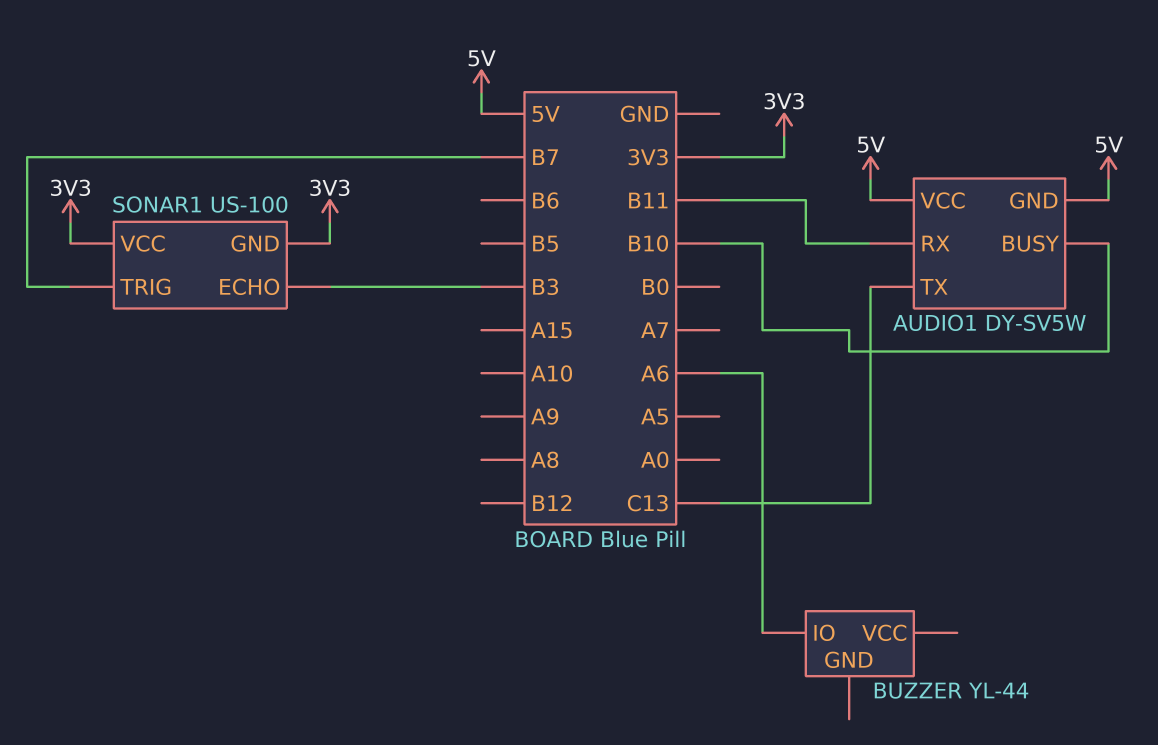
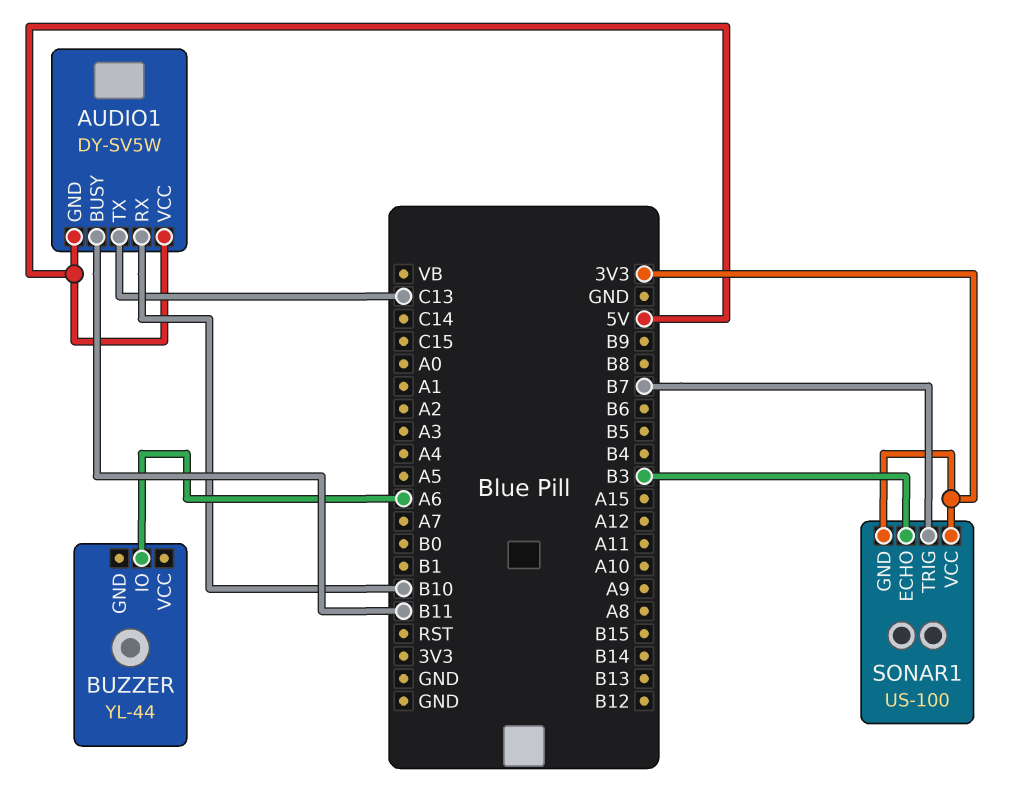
AUDIO1 pin BUSY: B10 -> B11
AUDIO1 pin RX: B11 -> B10

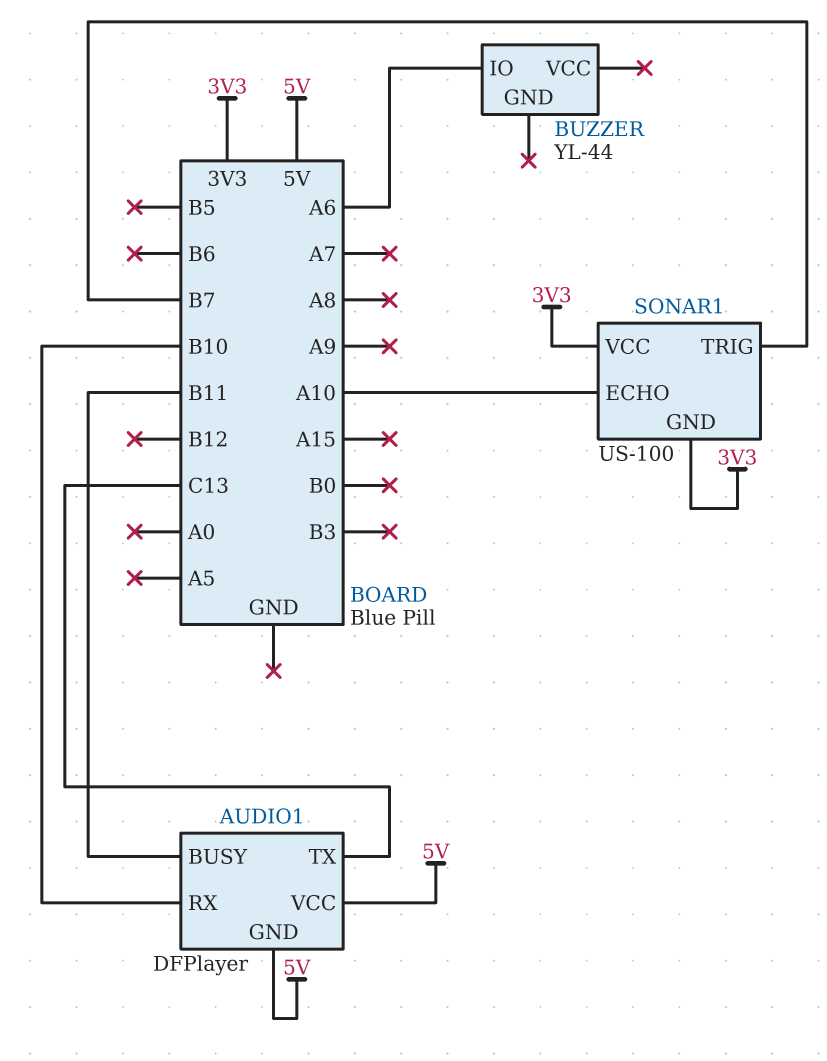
AUDIO1: DY-SV5W -> DFPlayer
SONAR1 pin ECHO: B3 -> A10

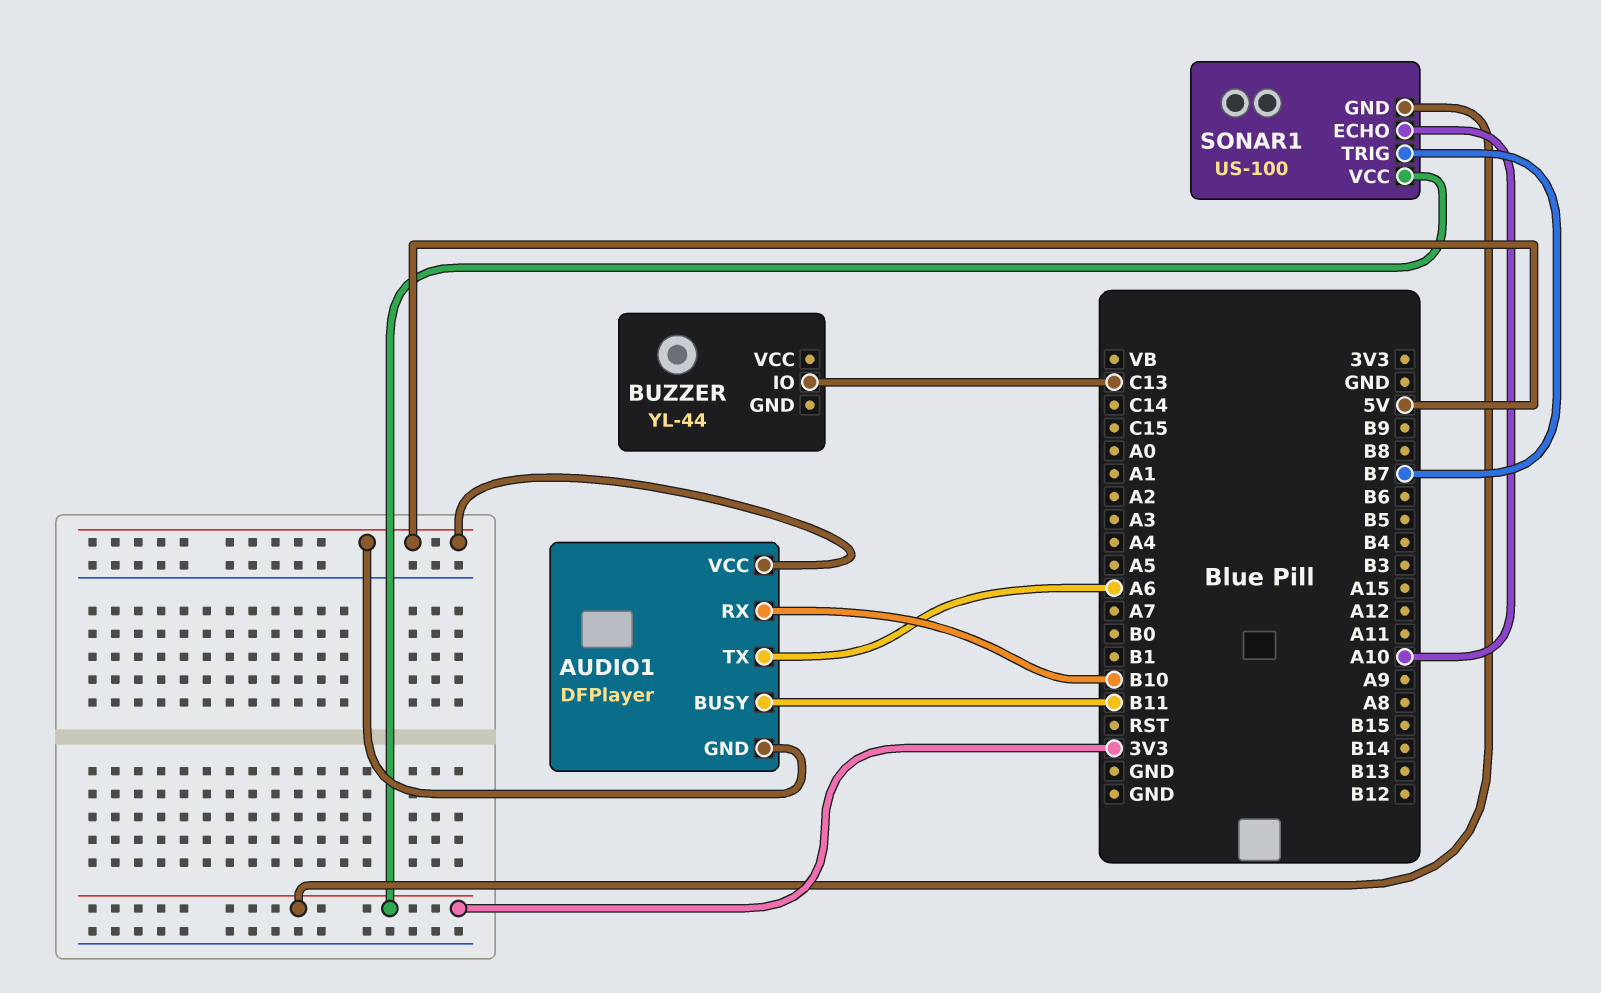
AUDIO1 pin TX: C13 -> A6
BUZZER pin IO: A6 -> C13

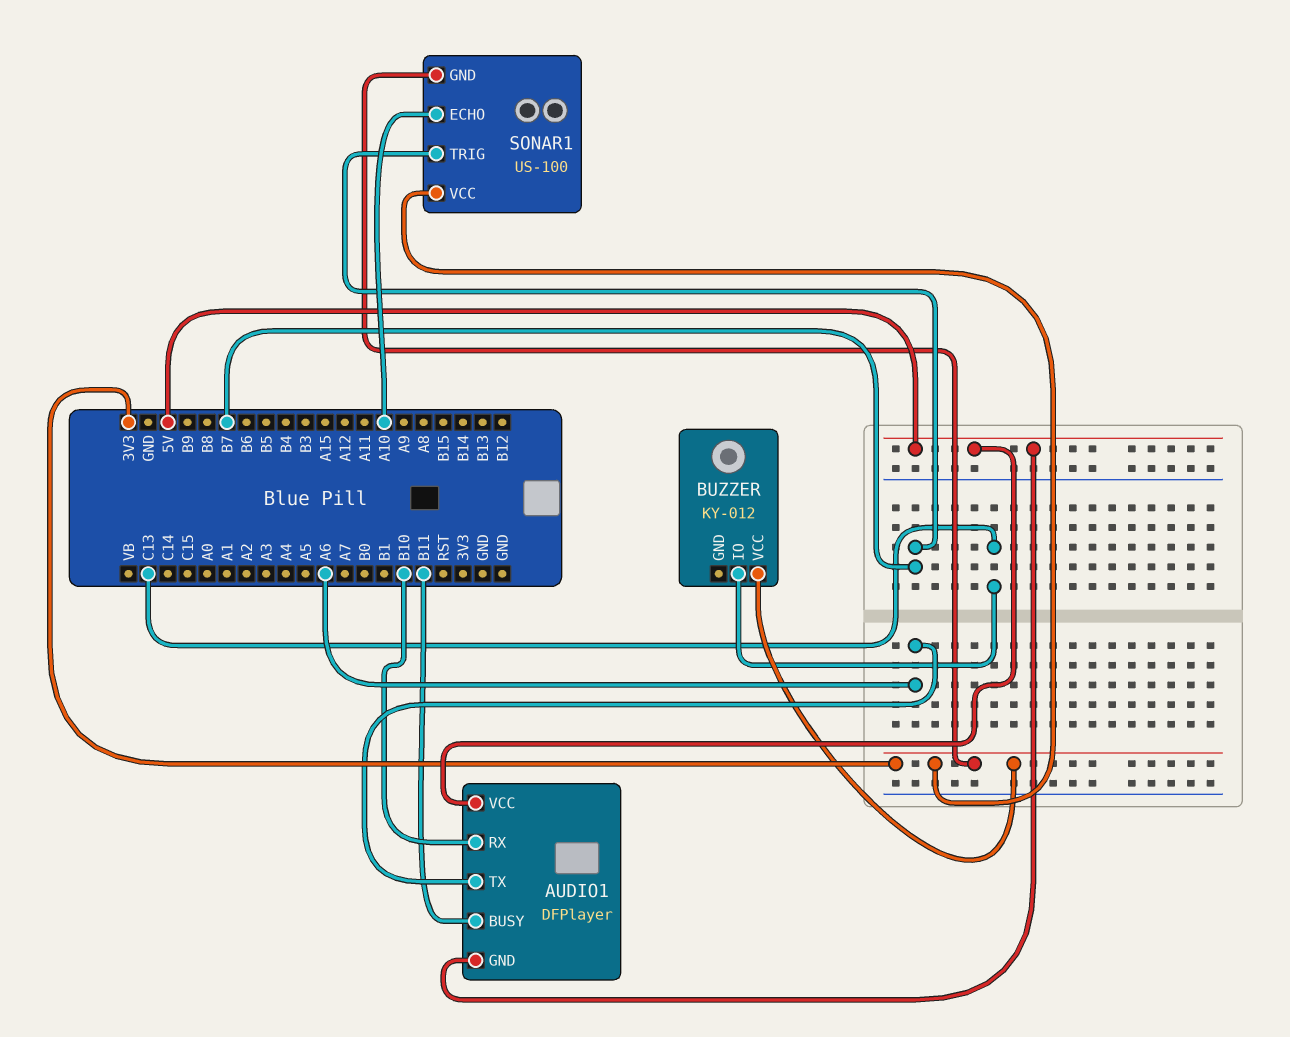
BUZZER: YL-44 -> KY-012
BUZZER pin VCC: none -> 3V3

